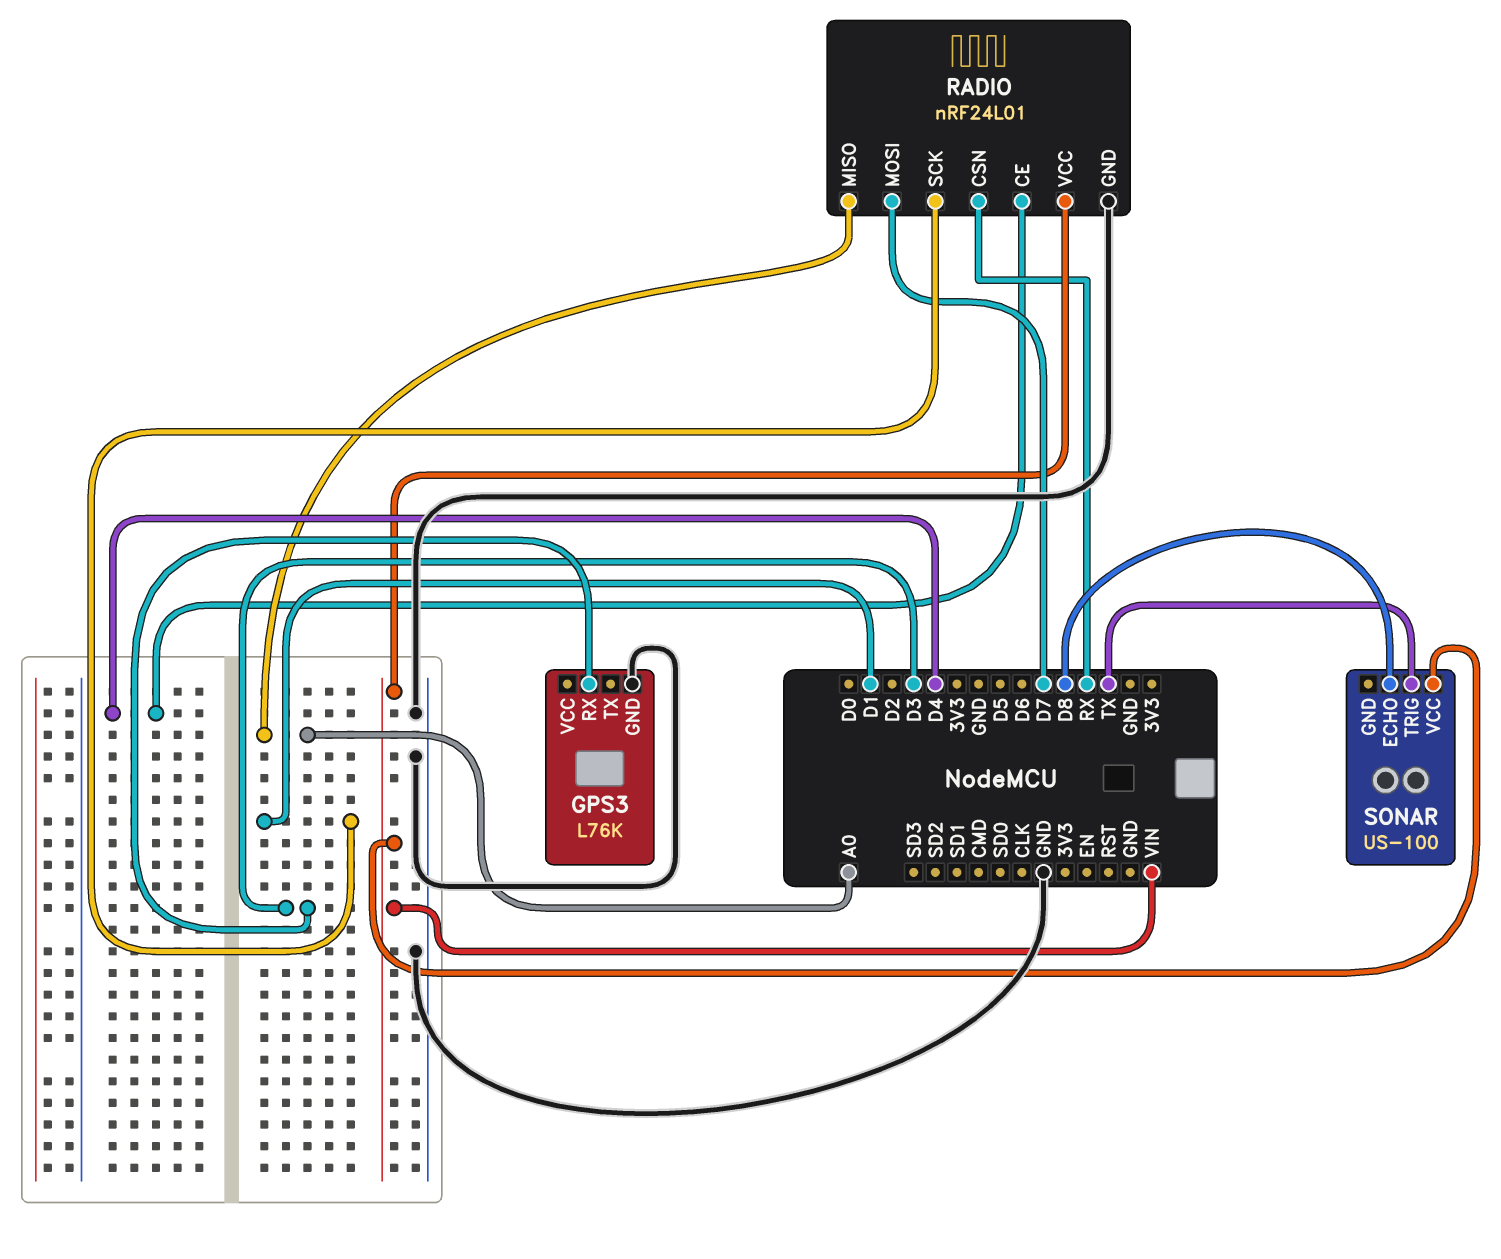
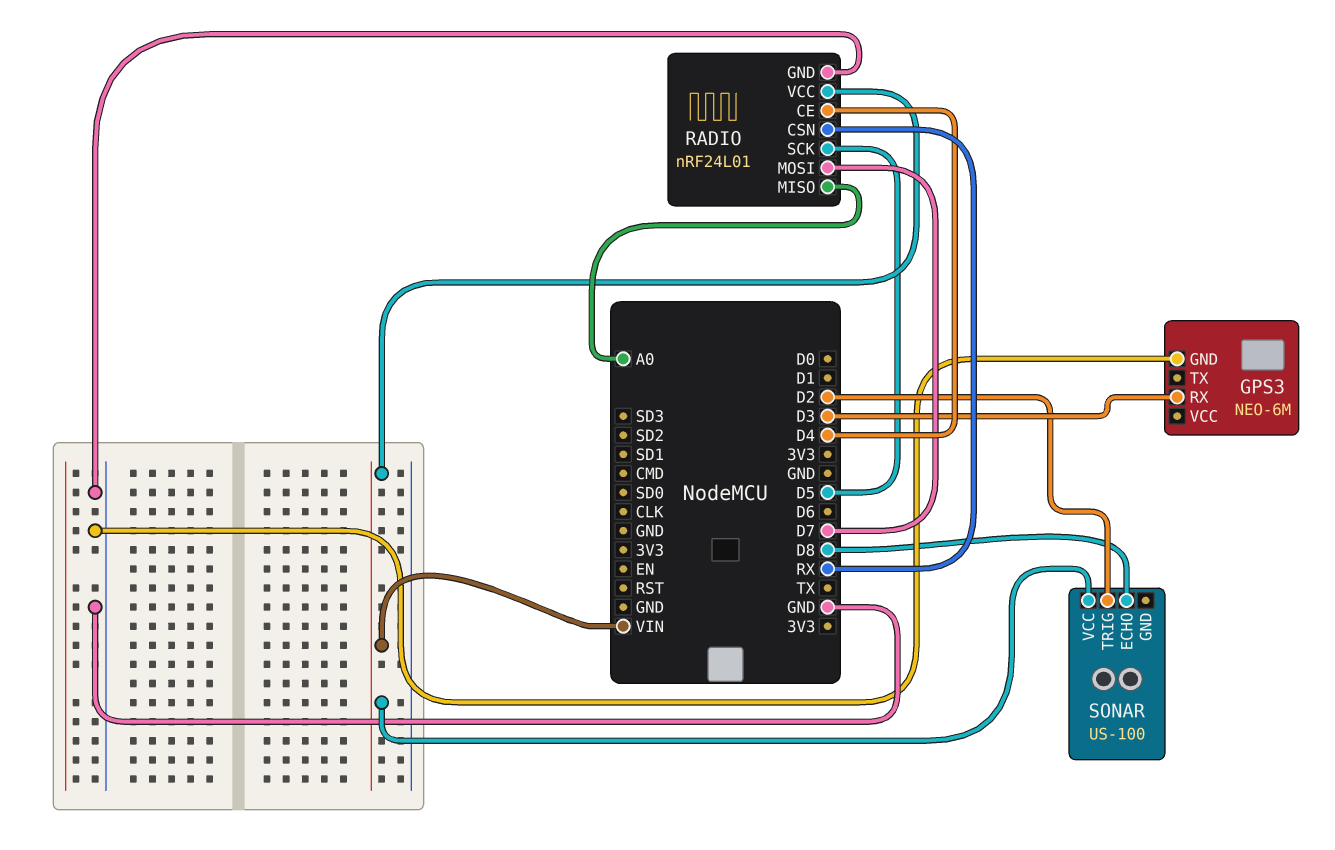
GPS3: L76K -> NEO-6M
RADIO pin SCK: D1 -> D5
SONAR pin TRIG: TX -> D2

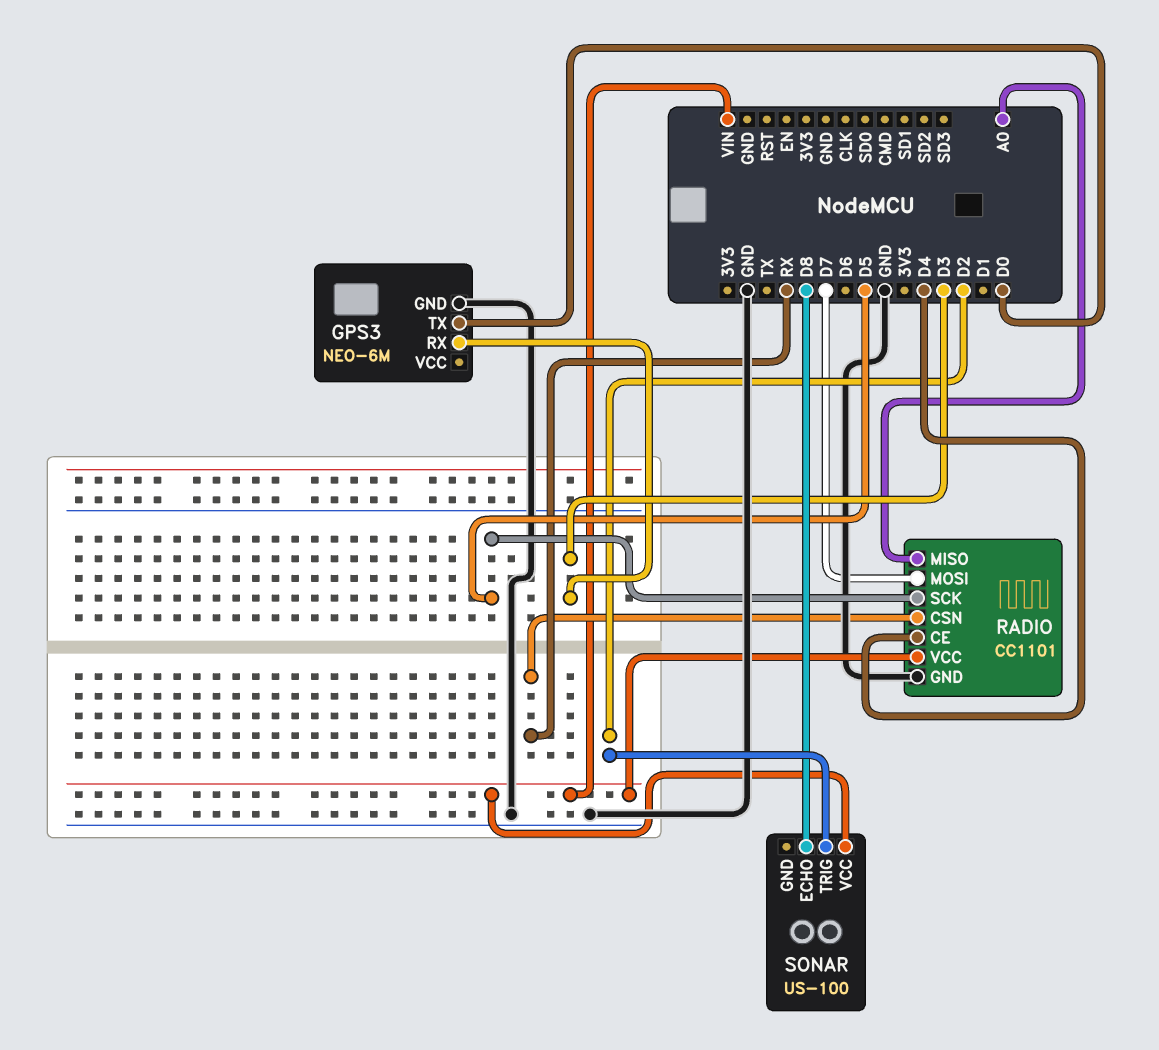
GPS3 pin TX: none -> D0
RADIO: nRF24L01 -> CC1101

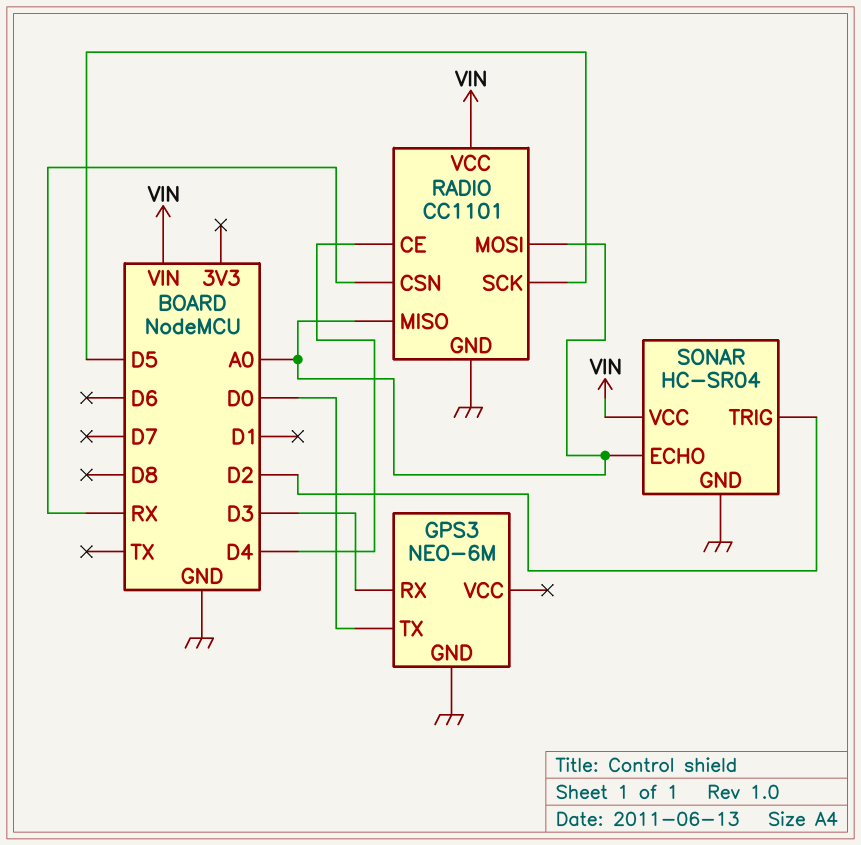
RADIO pin MOSI: D7 -> A0
SONAR: US-100 -> HC-SR04
SONAR pin ECHO: D8 -> A0
SONAR pin GND: none -> GND

